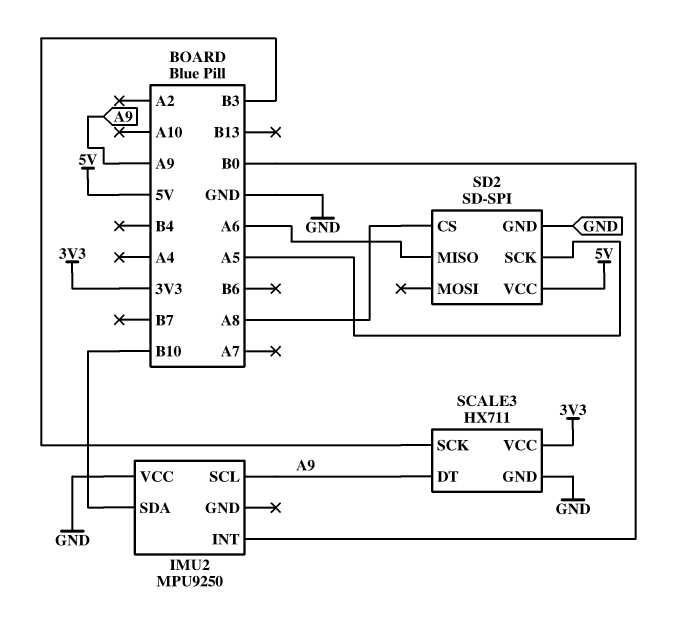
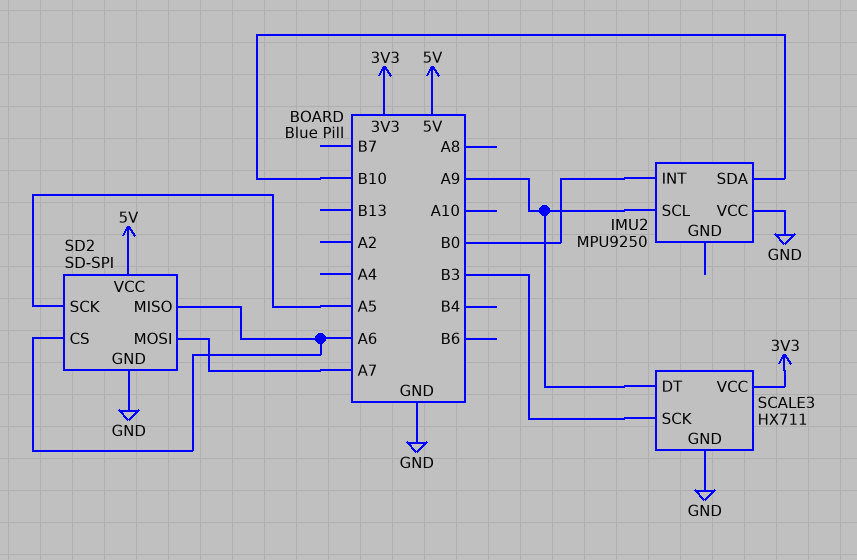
SD2 pin CS: A8 -> A6
SD2 pin MOSI: none -> A7

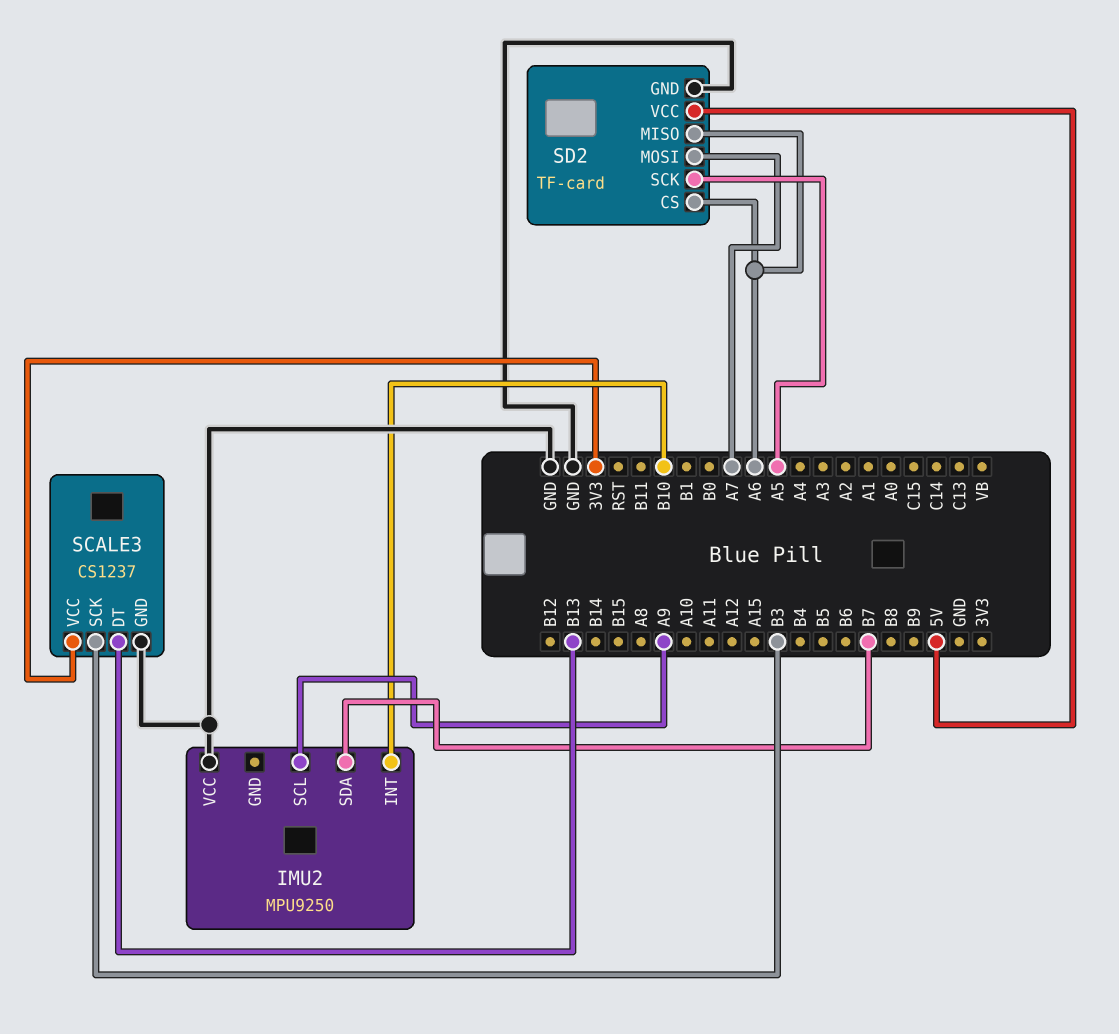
IMU2 pin INT: B0 -> B10
IMU2 pin SDA: B10 -> B7
SCALE3: HX711 -> CS1237
SCALE3 pin DT: A9 -> B13
SD2: SD-SPI -> TF-card

